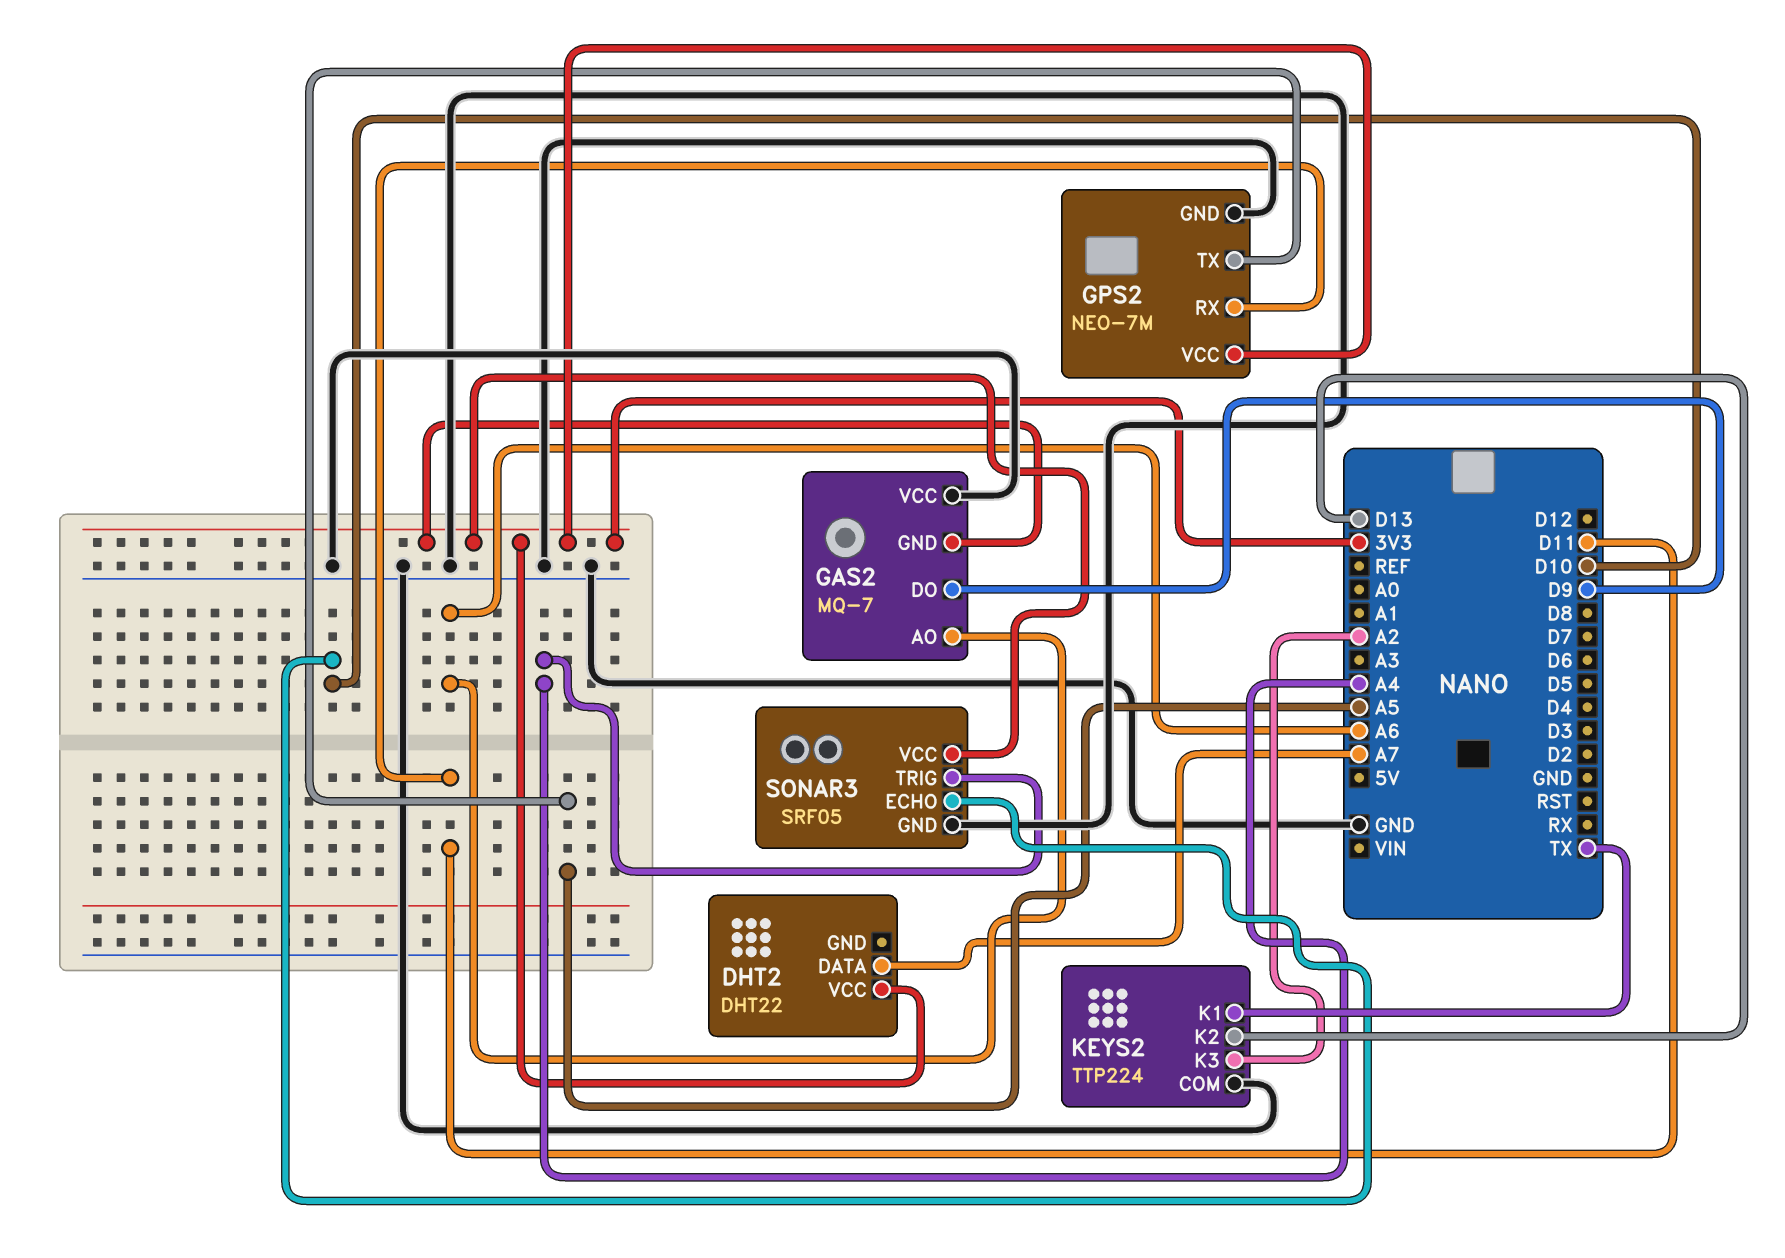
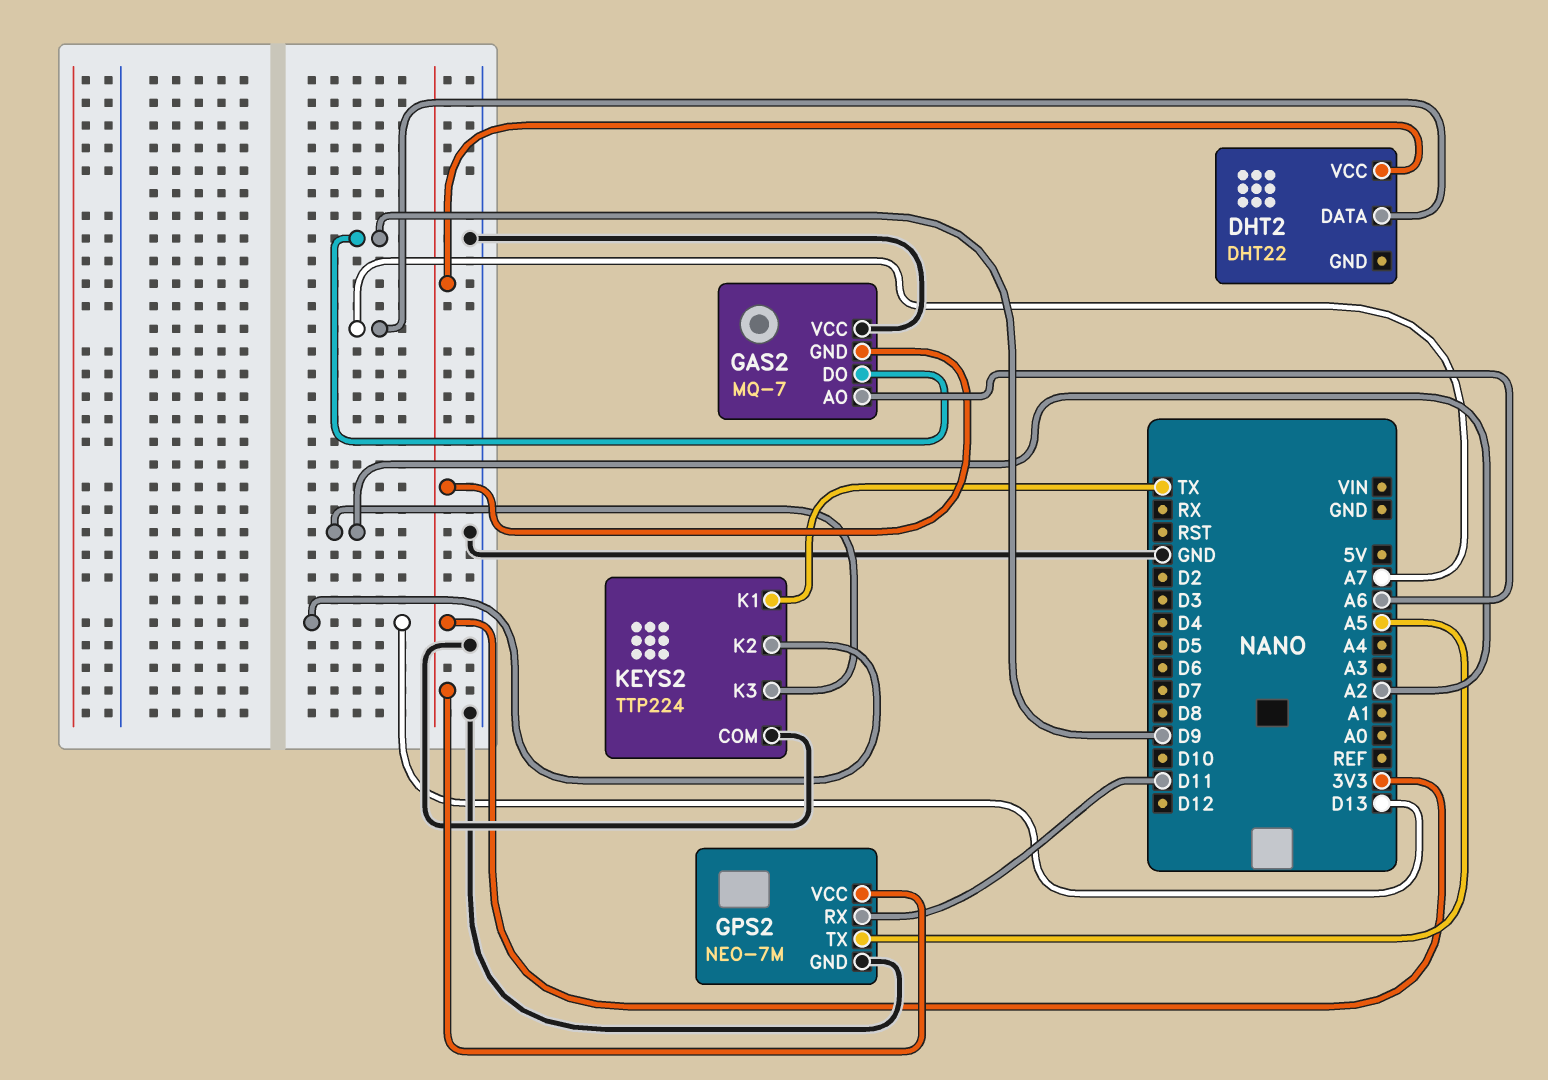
SONAR3: SRF05 -> none
SONAR3 pin ECHO: D10 -> none
SONAR3 pin GND: GND -> none
SONAR3 pin TRIG: A4 -> none
SONAR3 pin VCC: 3V3 -> none

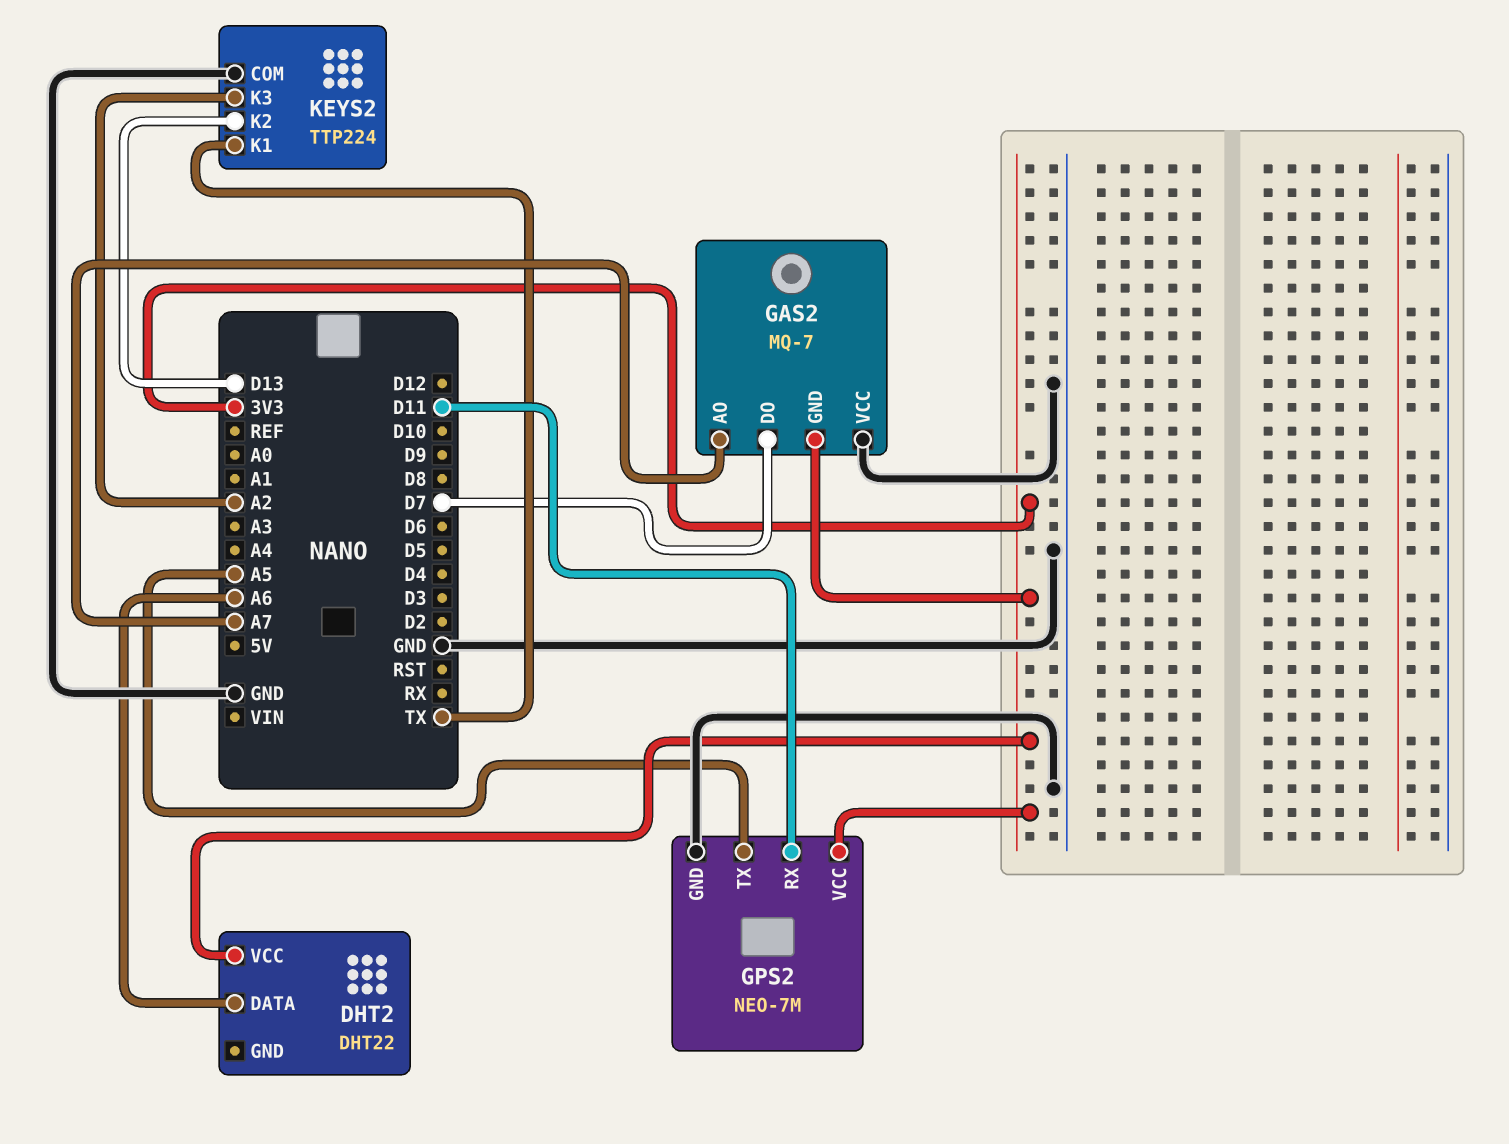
DHT2 pin DATA: A7 -> A6
GAS2 pin AO: A6 -> A7
GAS2 pin DO: D9 -> D7

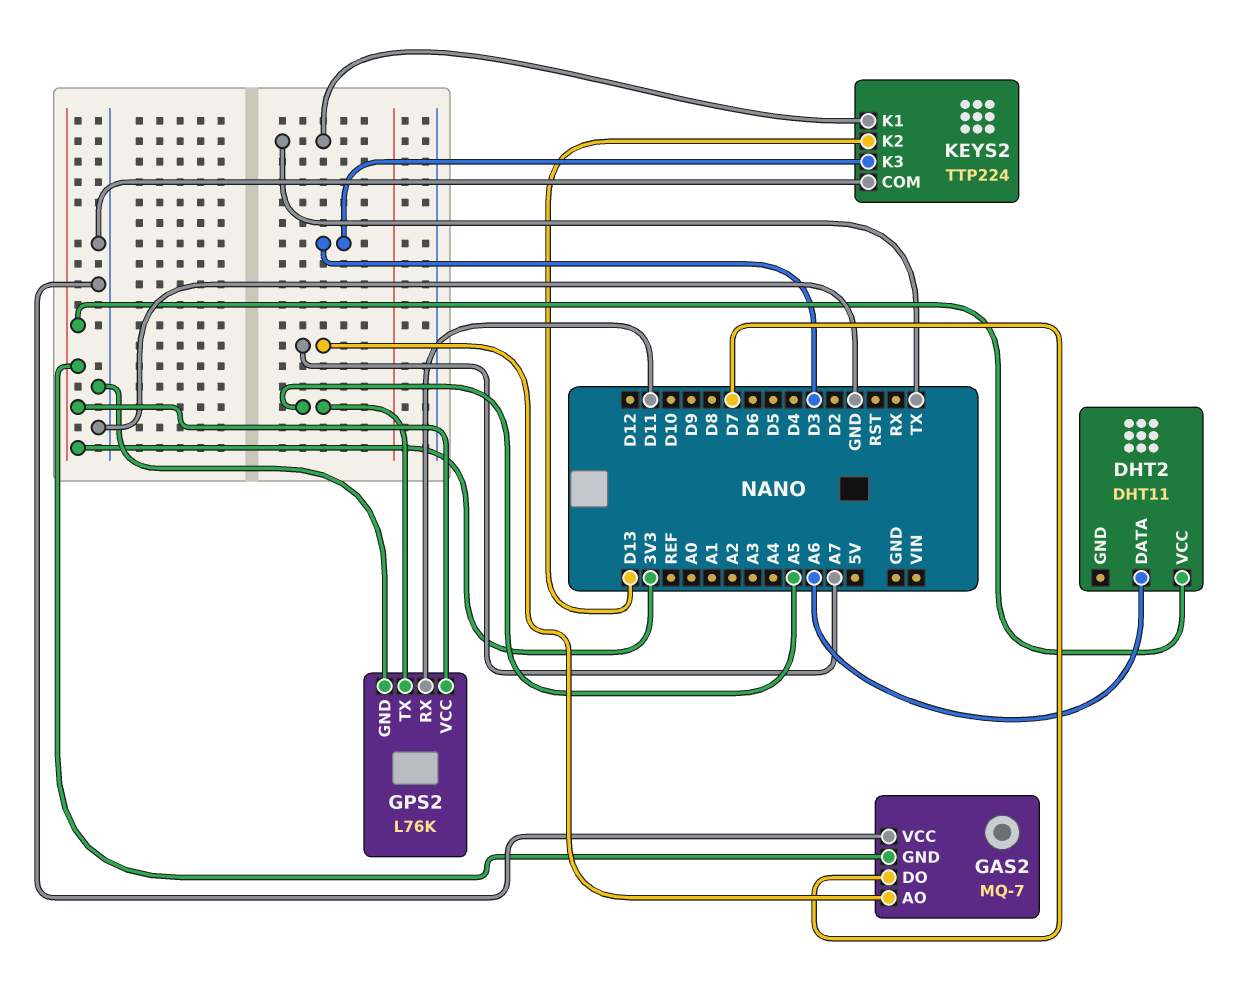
DHT2: DHT22 -> DHT11
GPS2: NEO-7M -> L76K
KEYS2 pin K3: A2 -> D3

